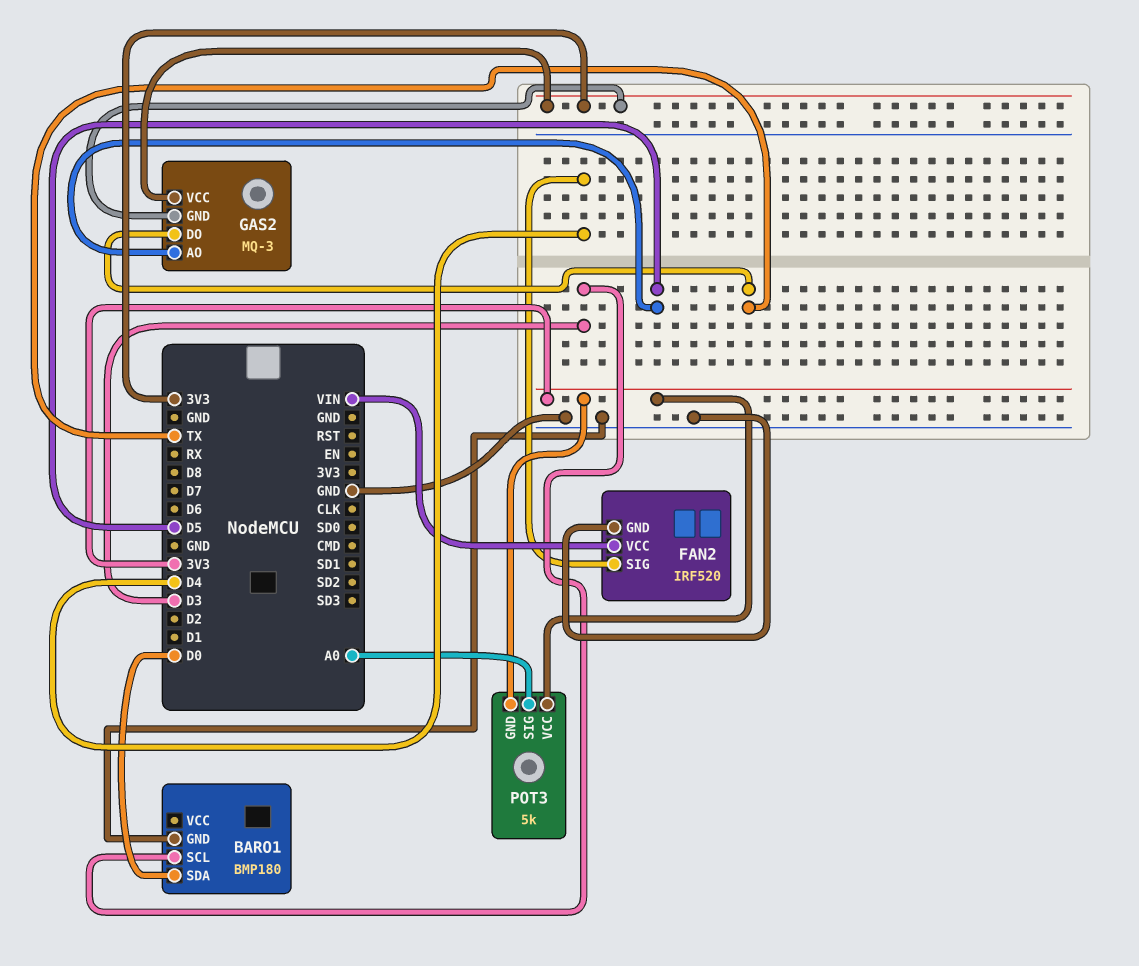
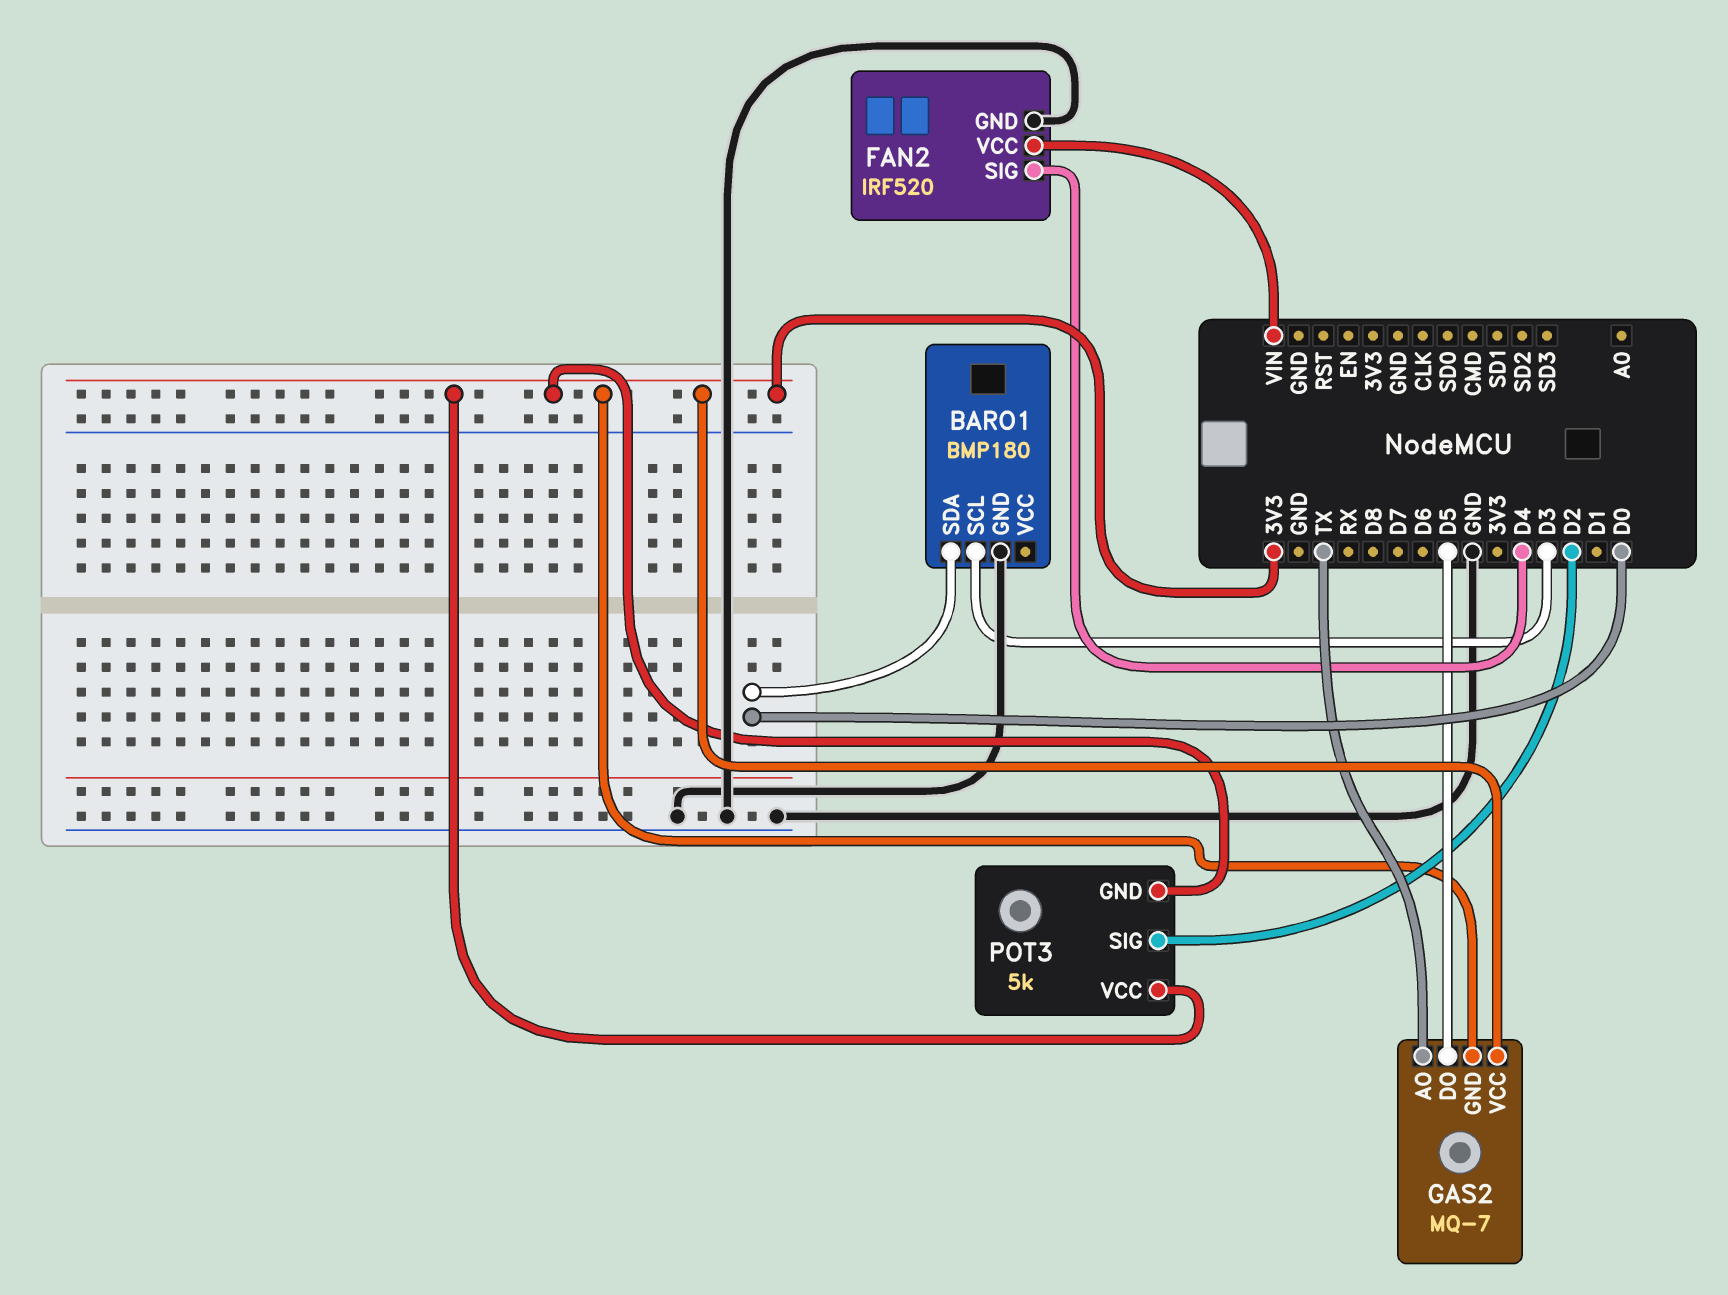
GAS2: MQ-3 -> MQ-7
GAS2 pin AO: D5 -> TX
GAS2 pin DO: TX -> D5
POT3 pin SIG: A0 -> D2

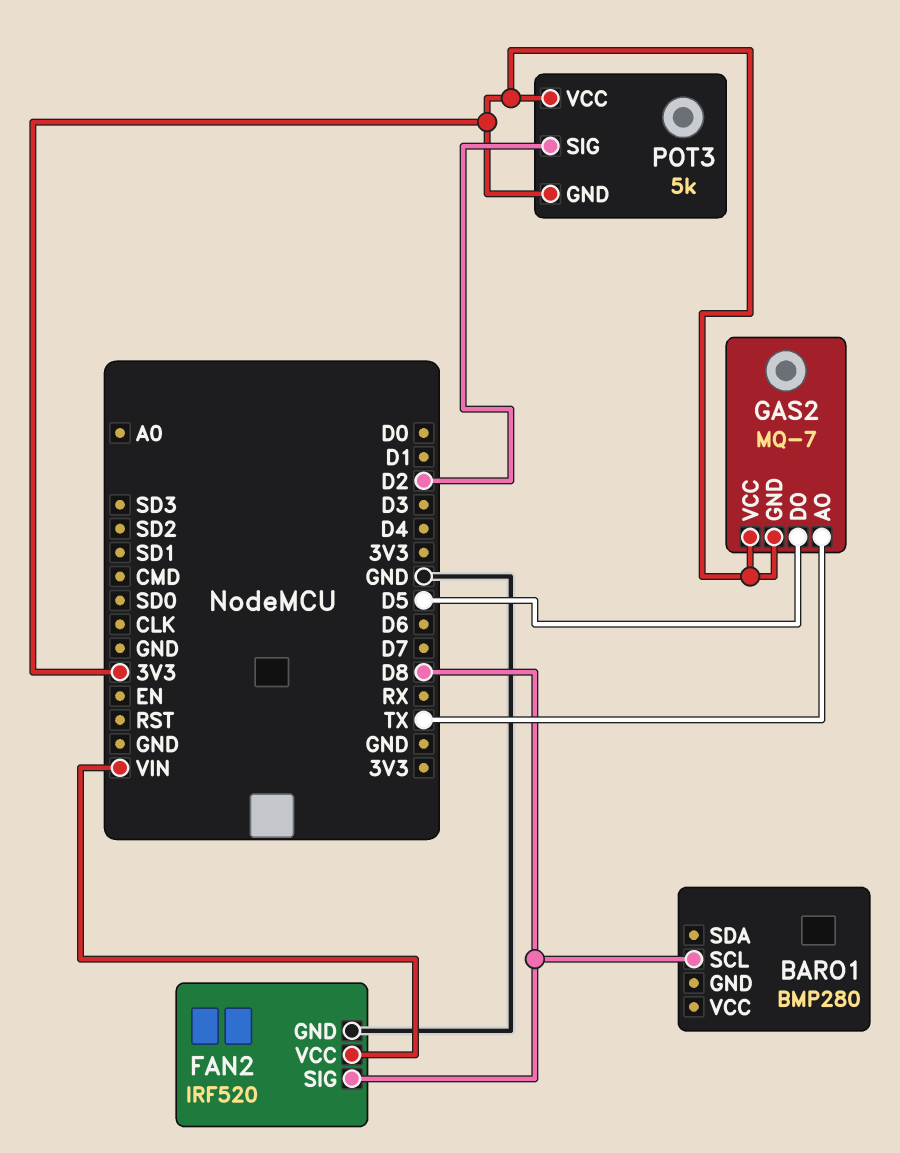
BARO1: BMP180 -> BMP280
BARO1 pin GND: GND -> none
BARO1 pin SCL: D3 -> D8
BARO1 pin SDA: D0 -> none
FAN2 pin SIG: D4 -> D8

